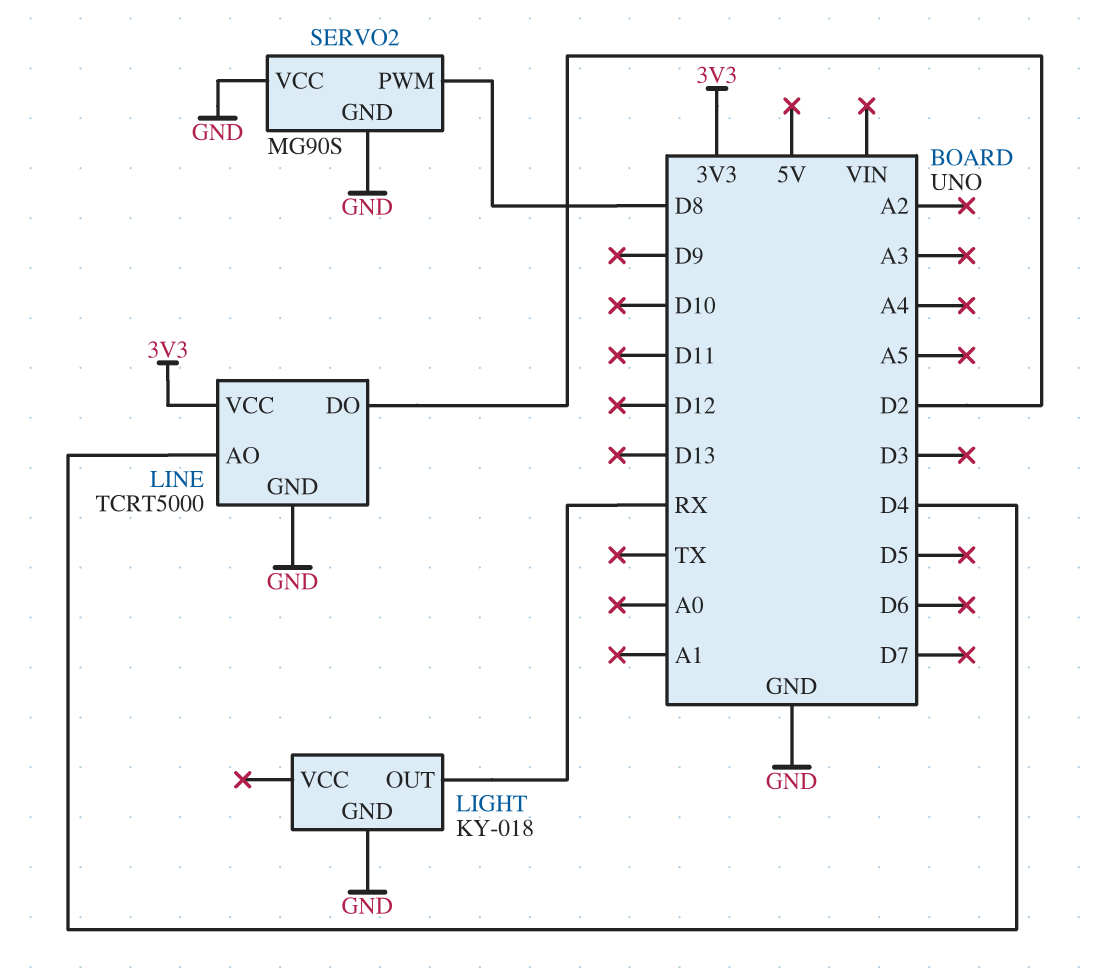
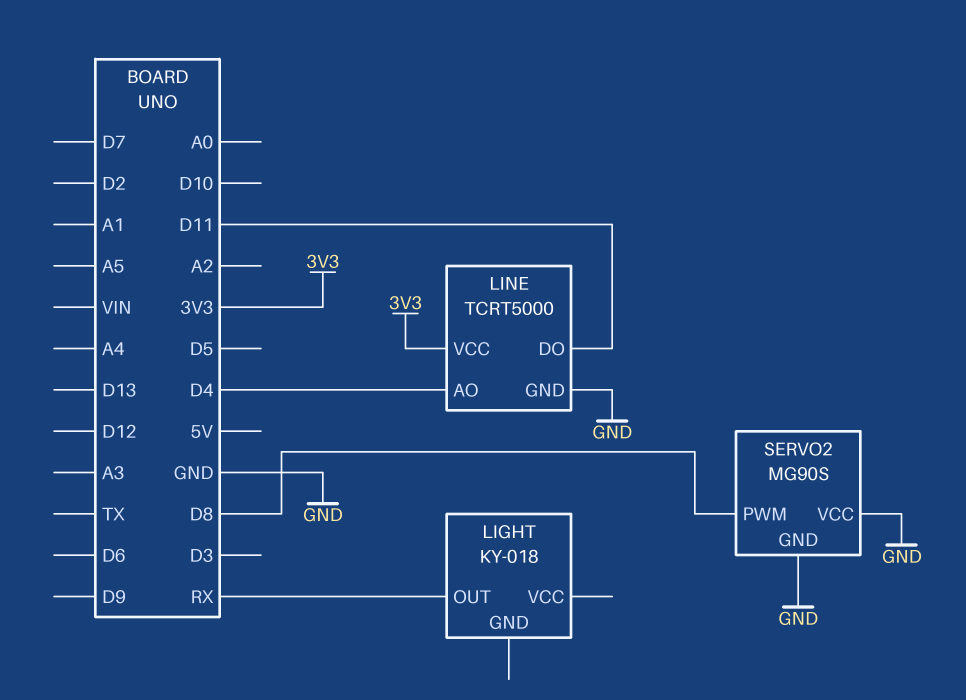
LIGHT pin GND: GND -> none
LINE pin DO: D2 -> D11

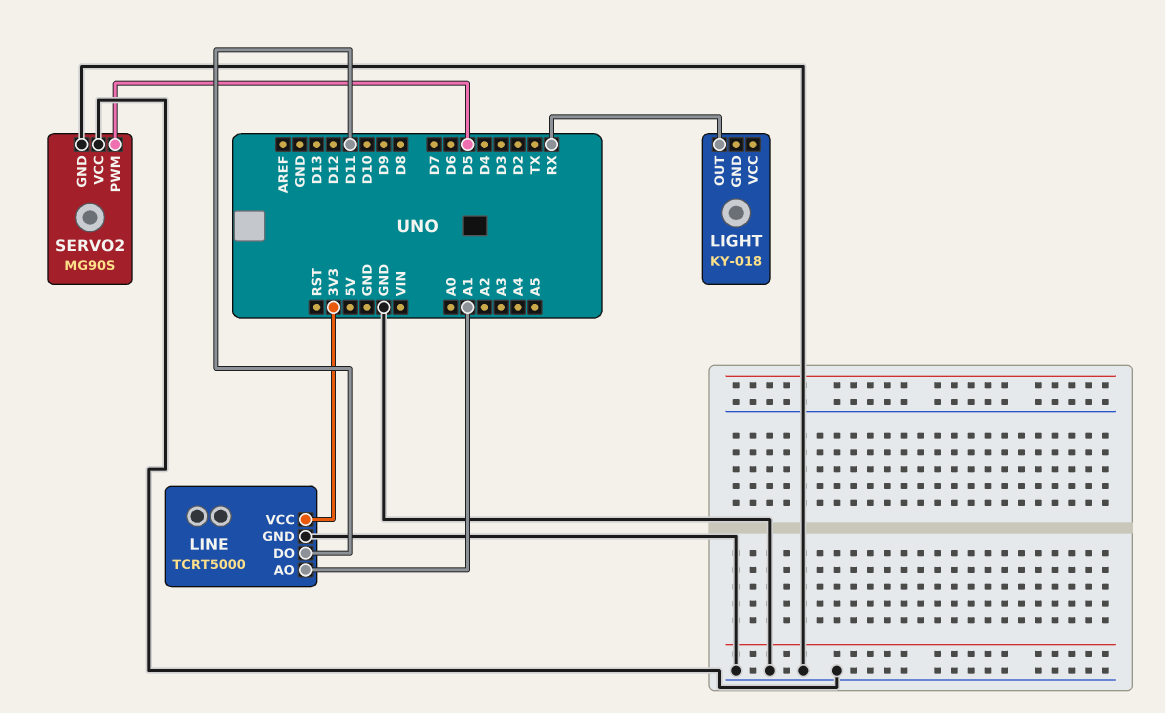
LINE pin AO: D4 -> A1
SERVO2 pin PWM: D8 -> D5

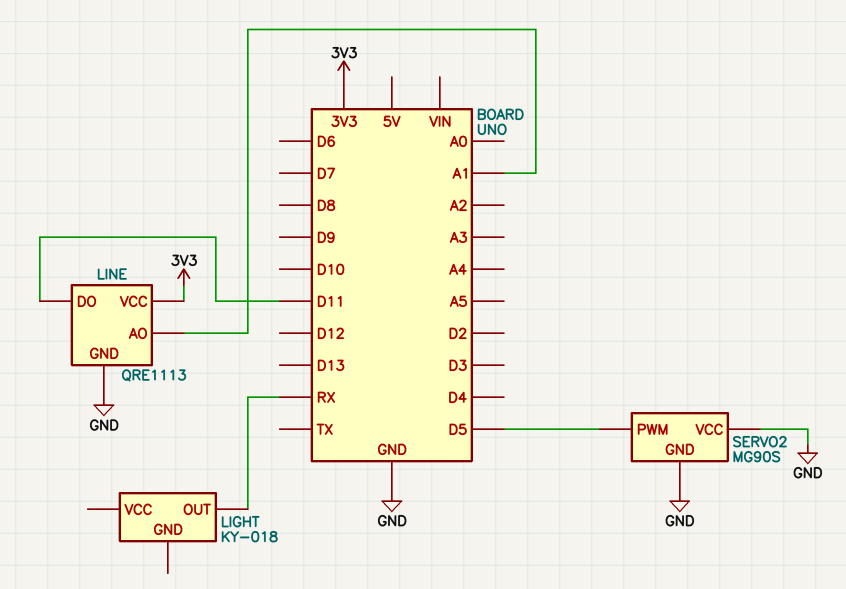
LINE: TCRT5000 -> QRE1113

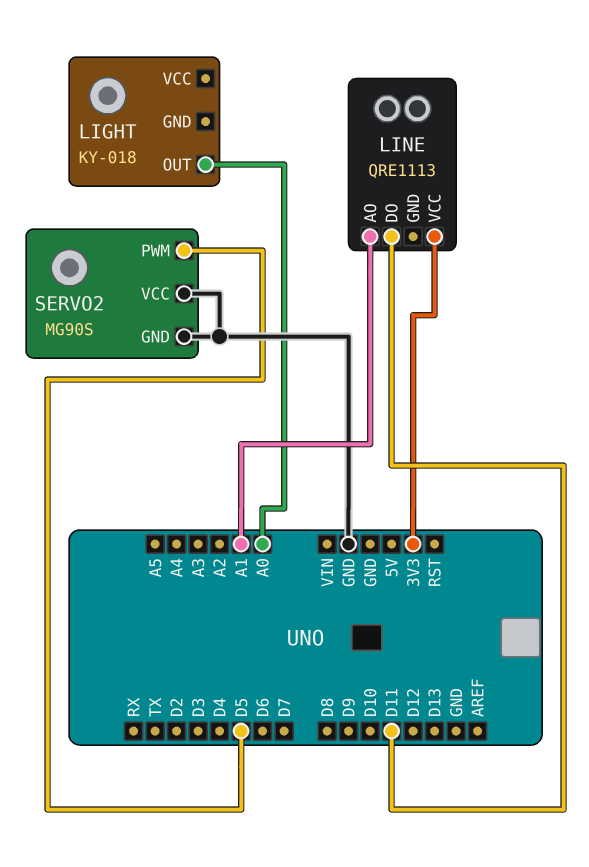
LIGHT pin OUT: RX -> A0
LINE pin GND: GND -> none

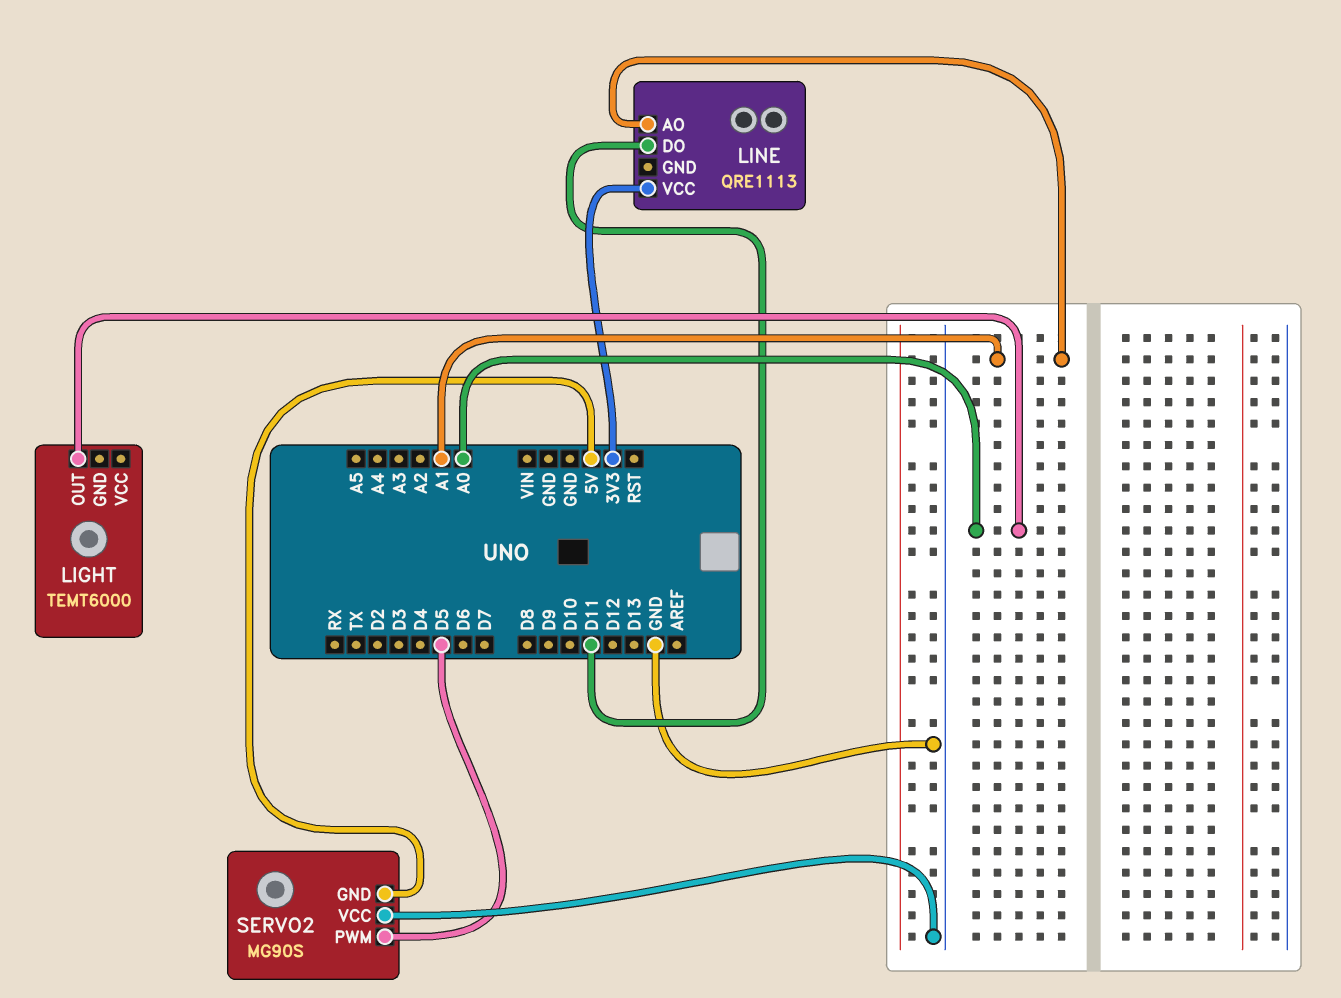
LIGHT: KY-018 -> TEMT6000
SERVO2 pin GND: GND -> 5V

